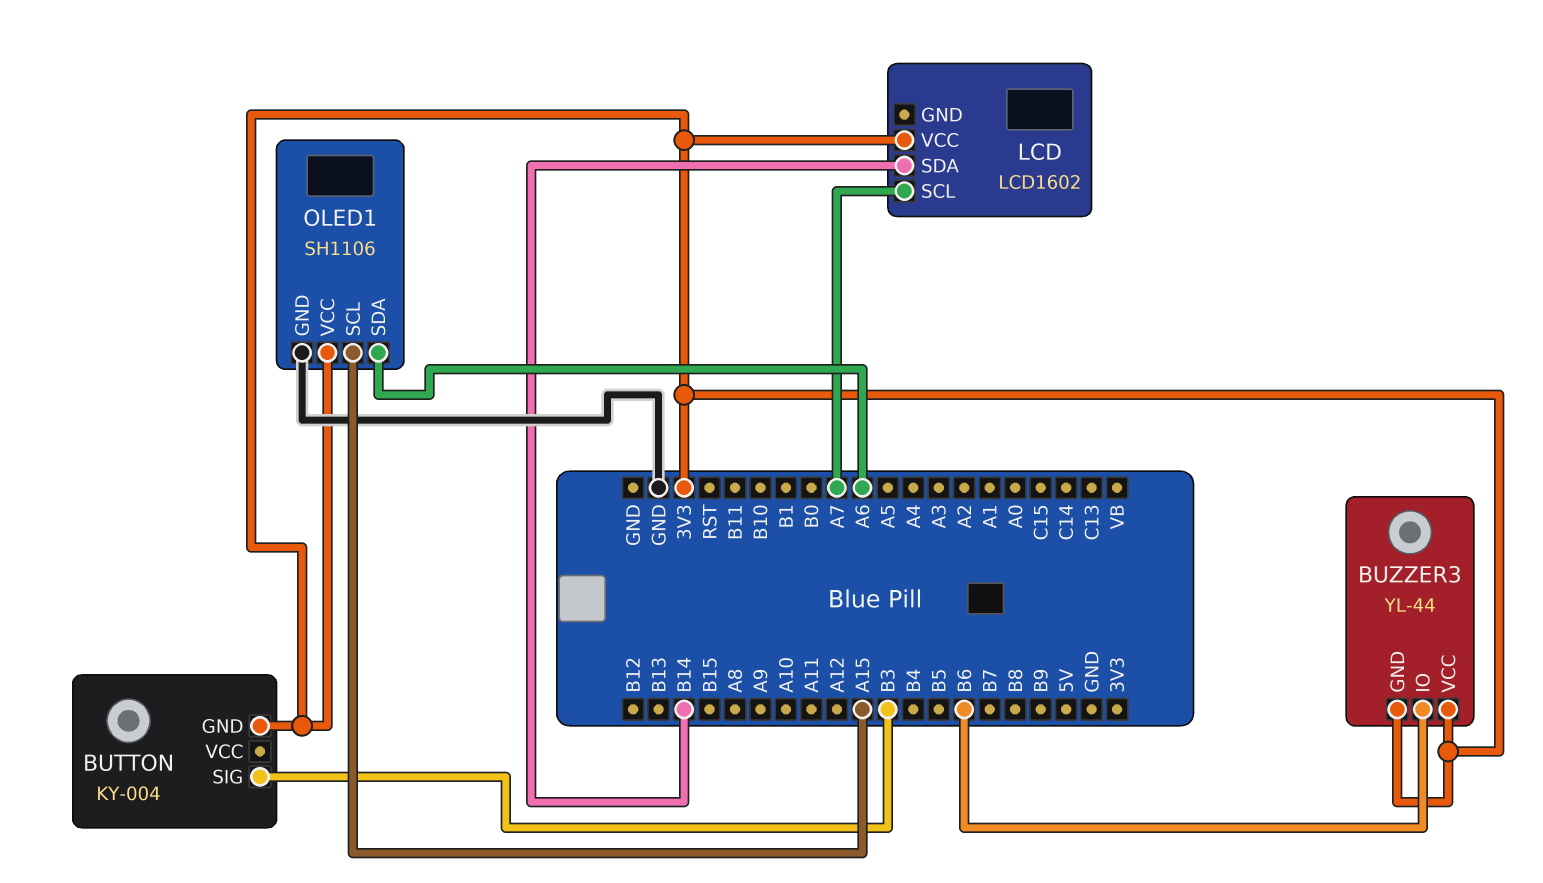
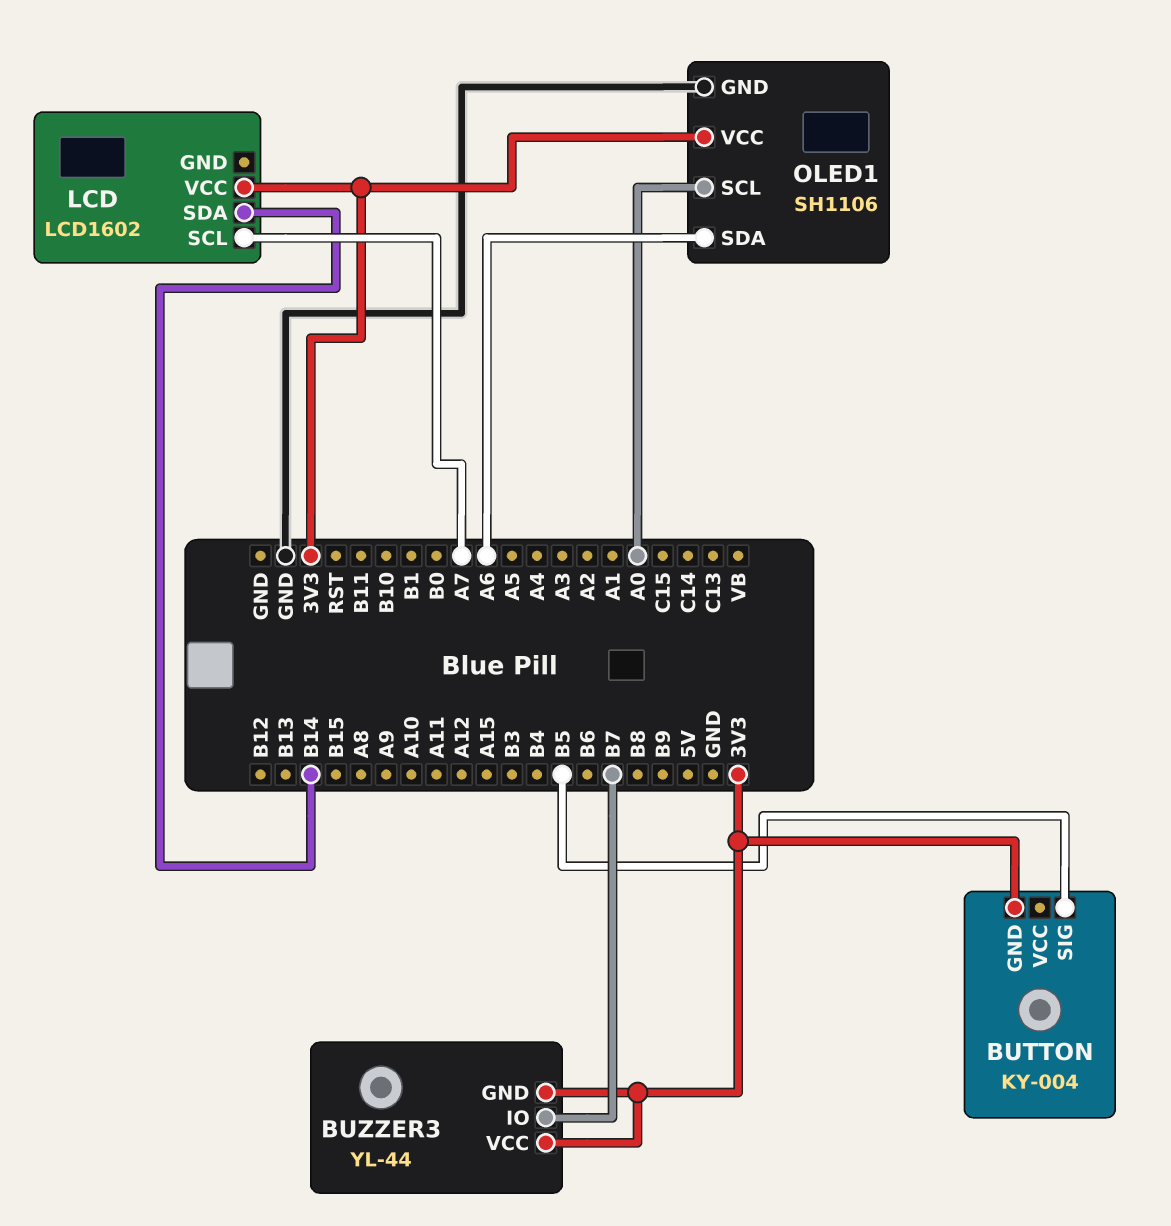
BUTTON pin SIG: B3 -> B5
BUZZER3 pin IO: B6 -> B7
OLED1 pin SCL: A15 -> A0

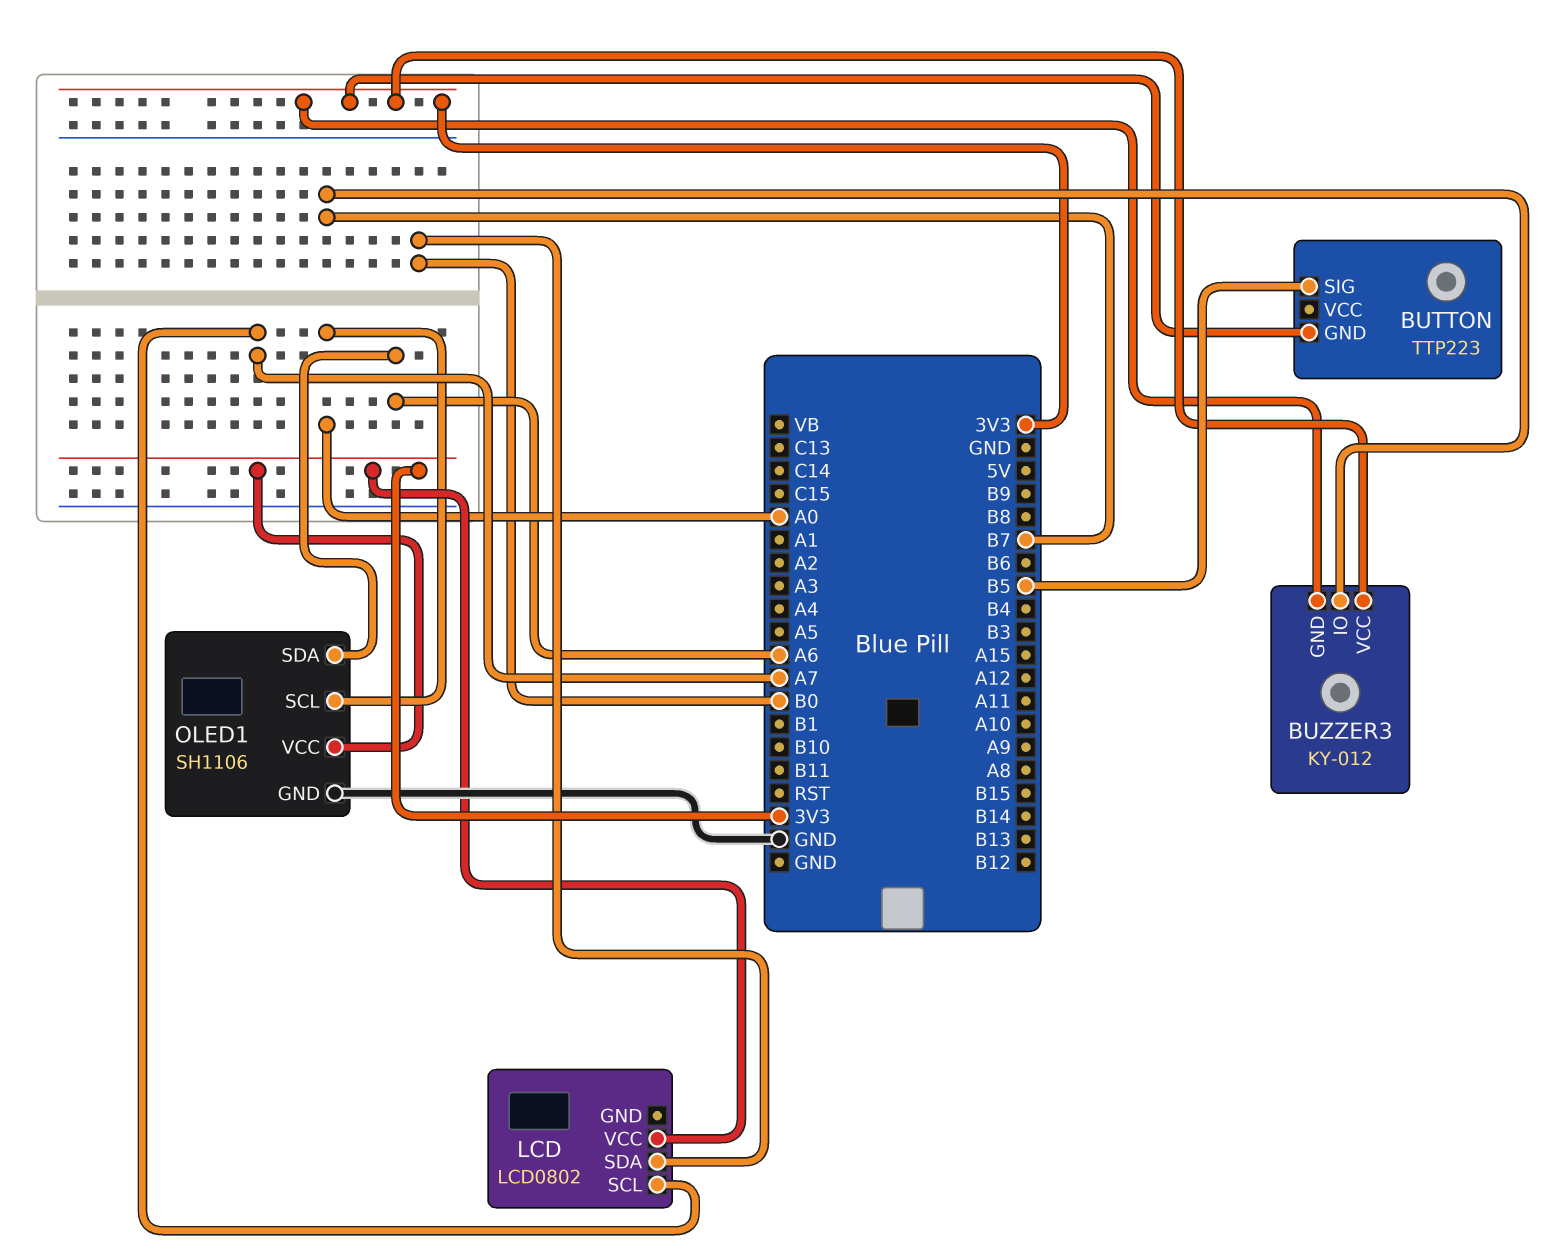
BUTTON: KY-004 -> TTP223
BUZZER3: YL-44 -> KY-012
LCD: LCD1602 -> LCD0802
LCD pin SDA: B14 -> B0

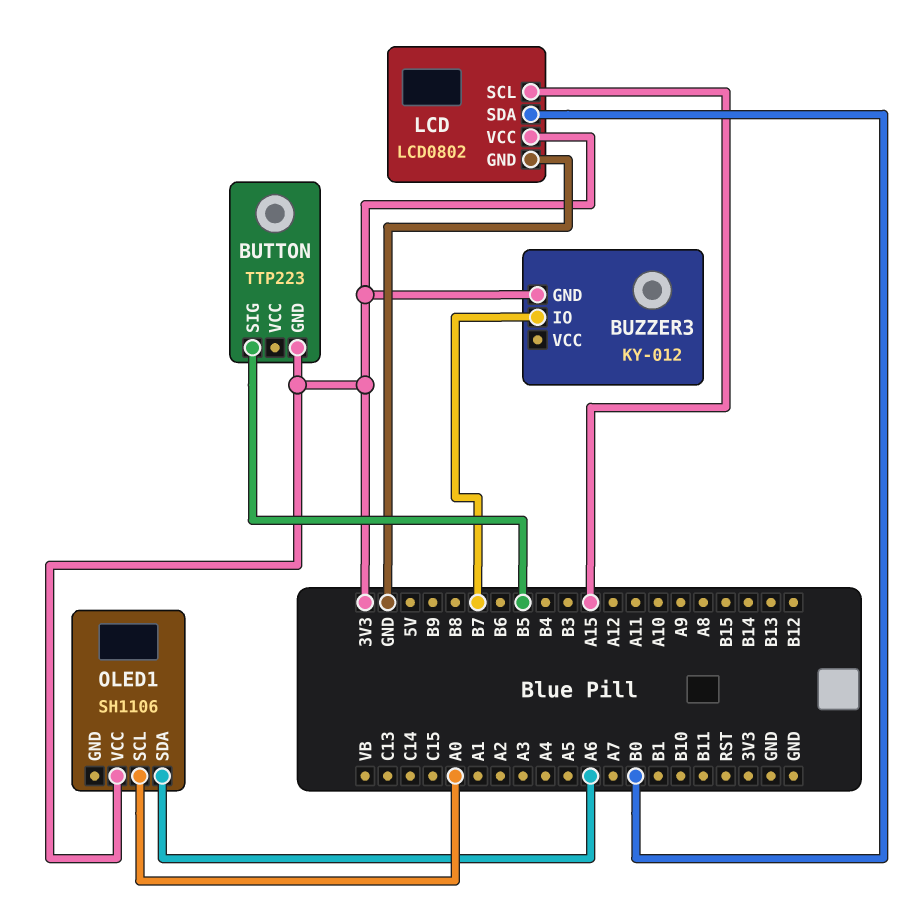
BUZZER3 pin VCC: 3V3 -> none
LCD pin GND: none -> GND
LCD pin SCL: A7 -> A15
OLED1 pin GND: GND -> none

